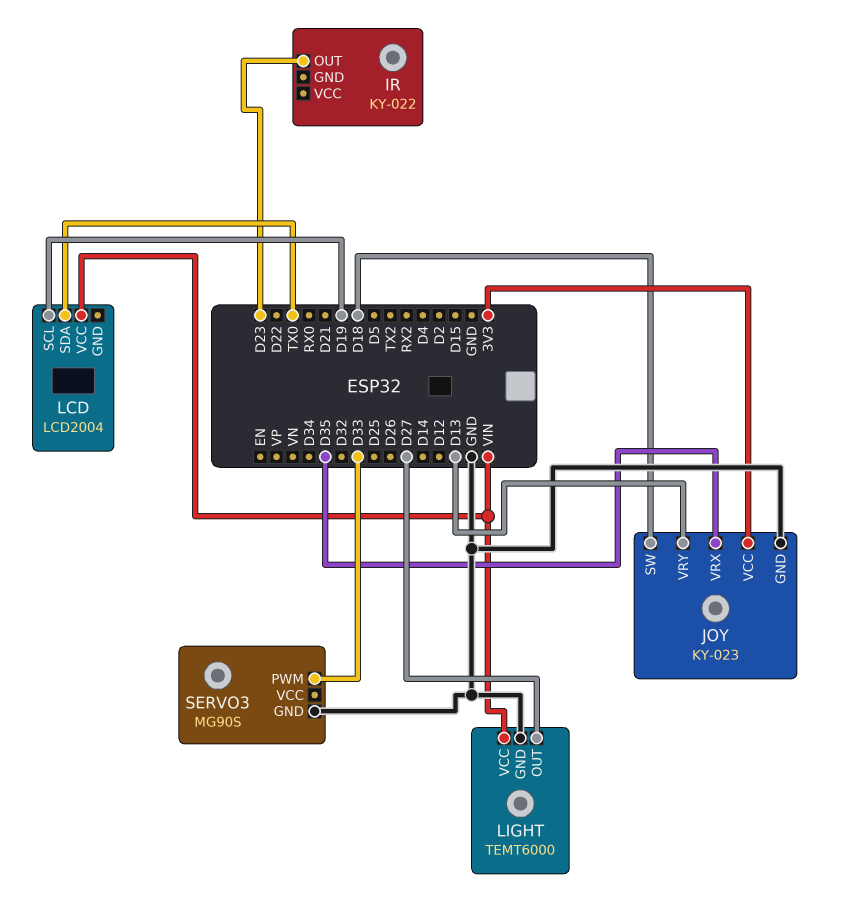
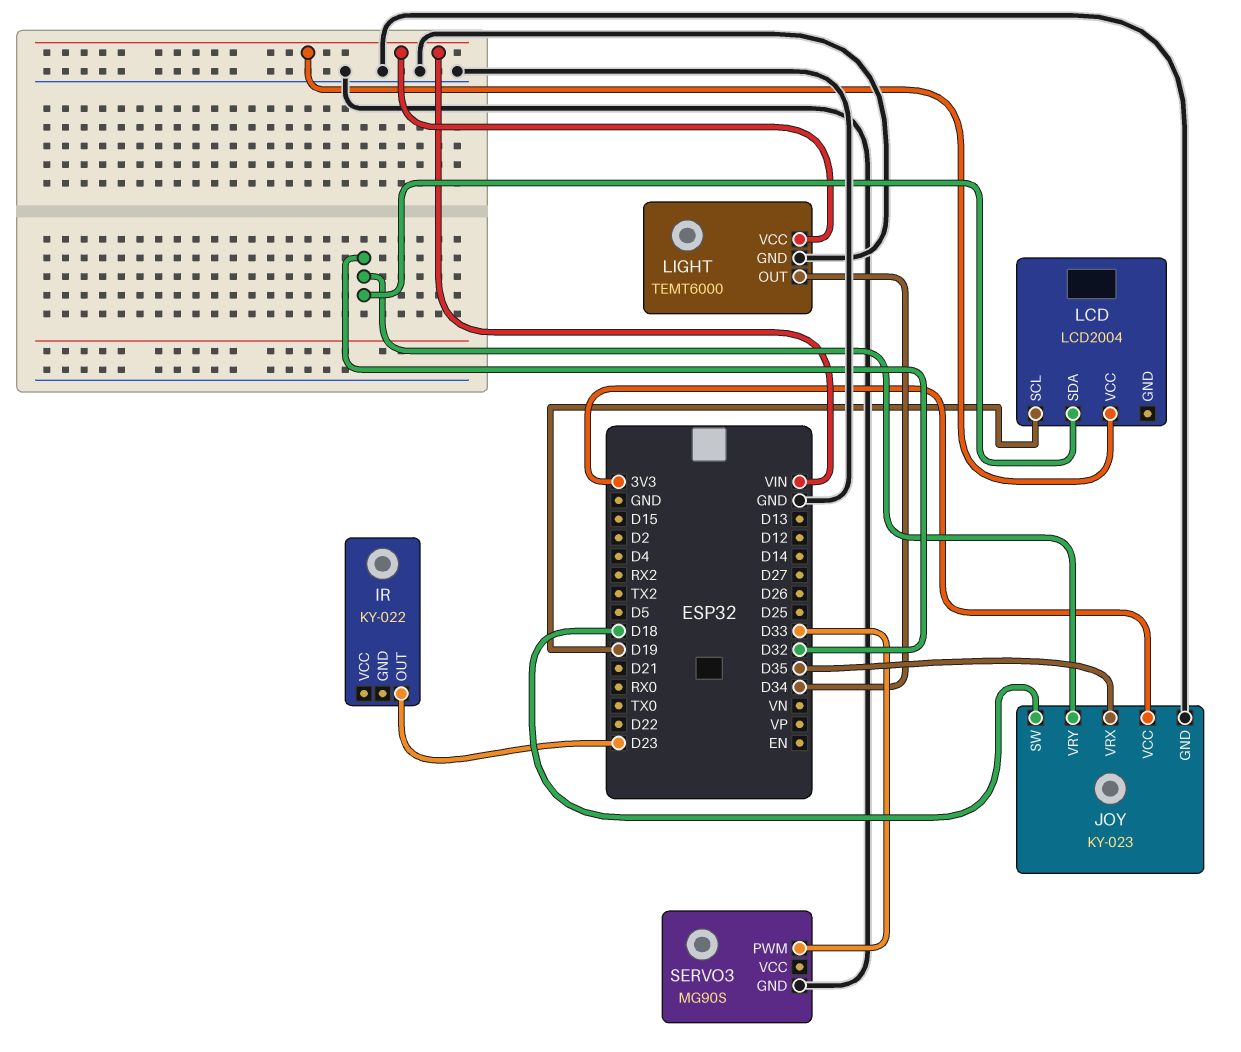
JOY pin VRY: D13 -> D32
LCD pin SDA: TX0 -> D32
LIGHT pin OUT: D27 -> D34

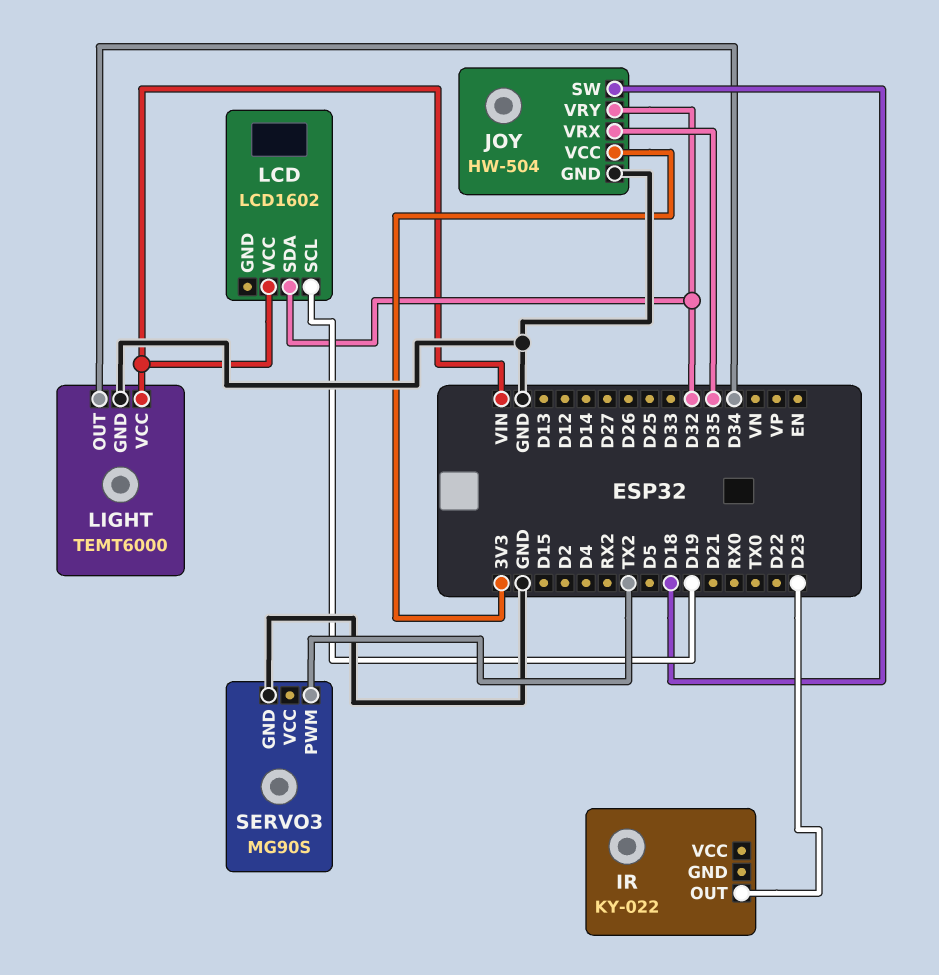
JOY: KY-023 -> HW-504
LCD: LCD2004 -> LCD1602
SERVO3 pin PWM: D33 -> TX2

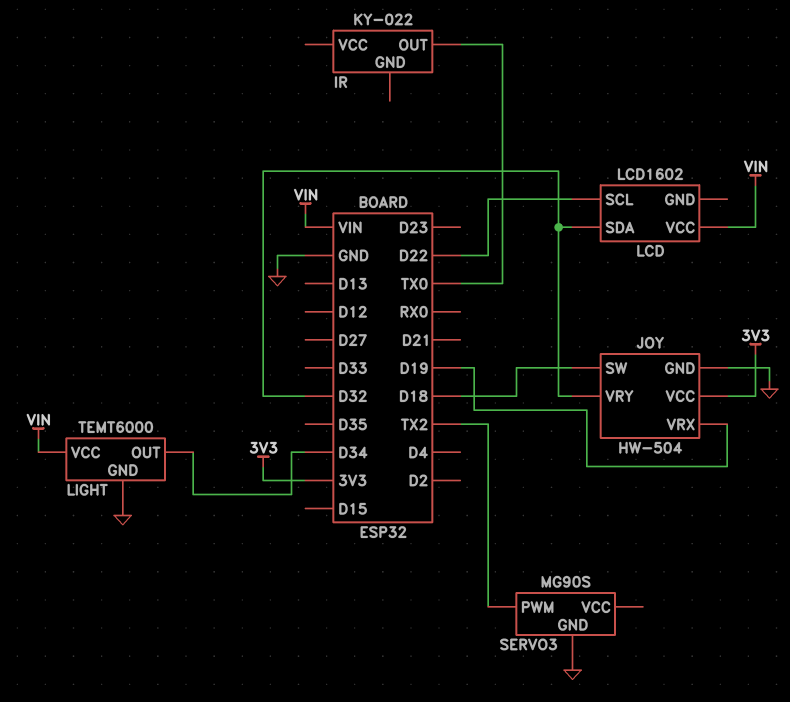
IR pin OUT: D23 -> TX0
JOY pin VRX: D35 -> D19
LCD pin SCL: D19 -> D22

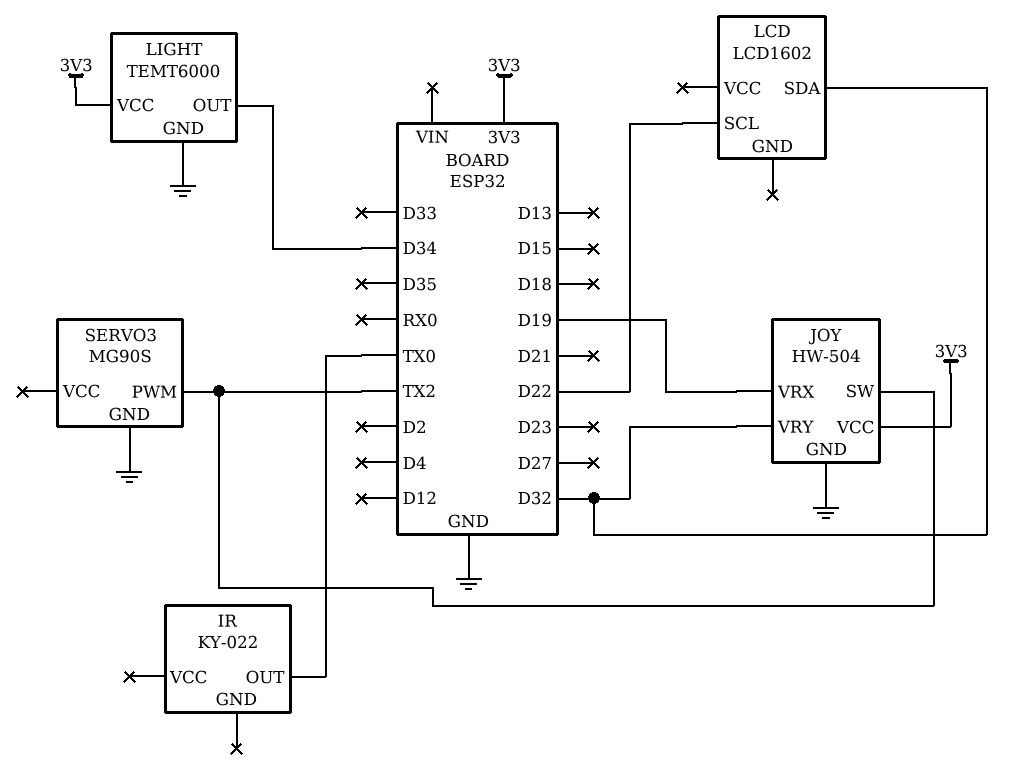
JOY pin SW: D18 -> TX2
LCD pin VCC: VIN -> none
LIGHT pin VCC: VIN -> 3V3

